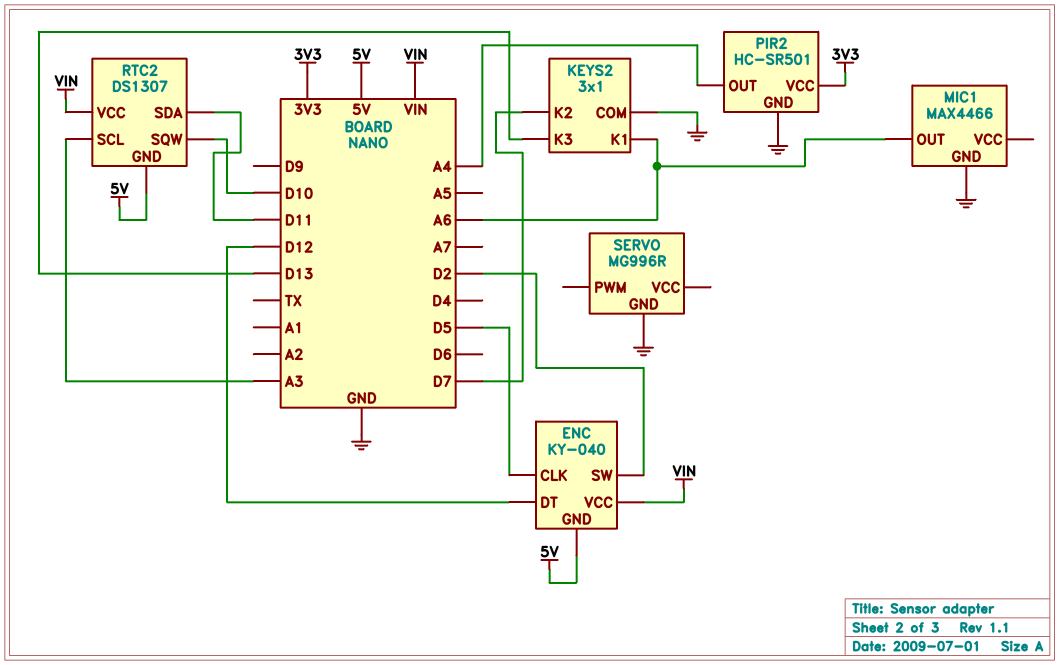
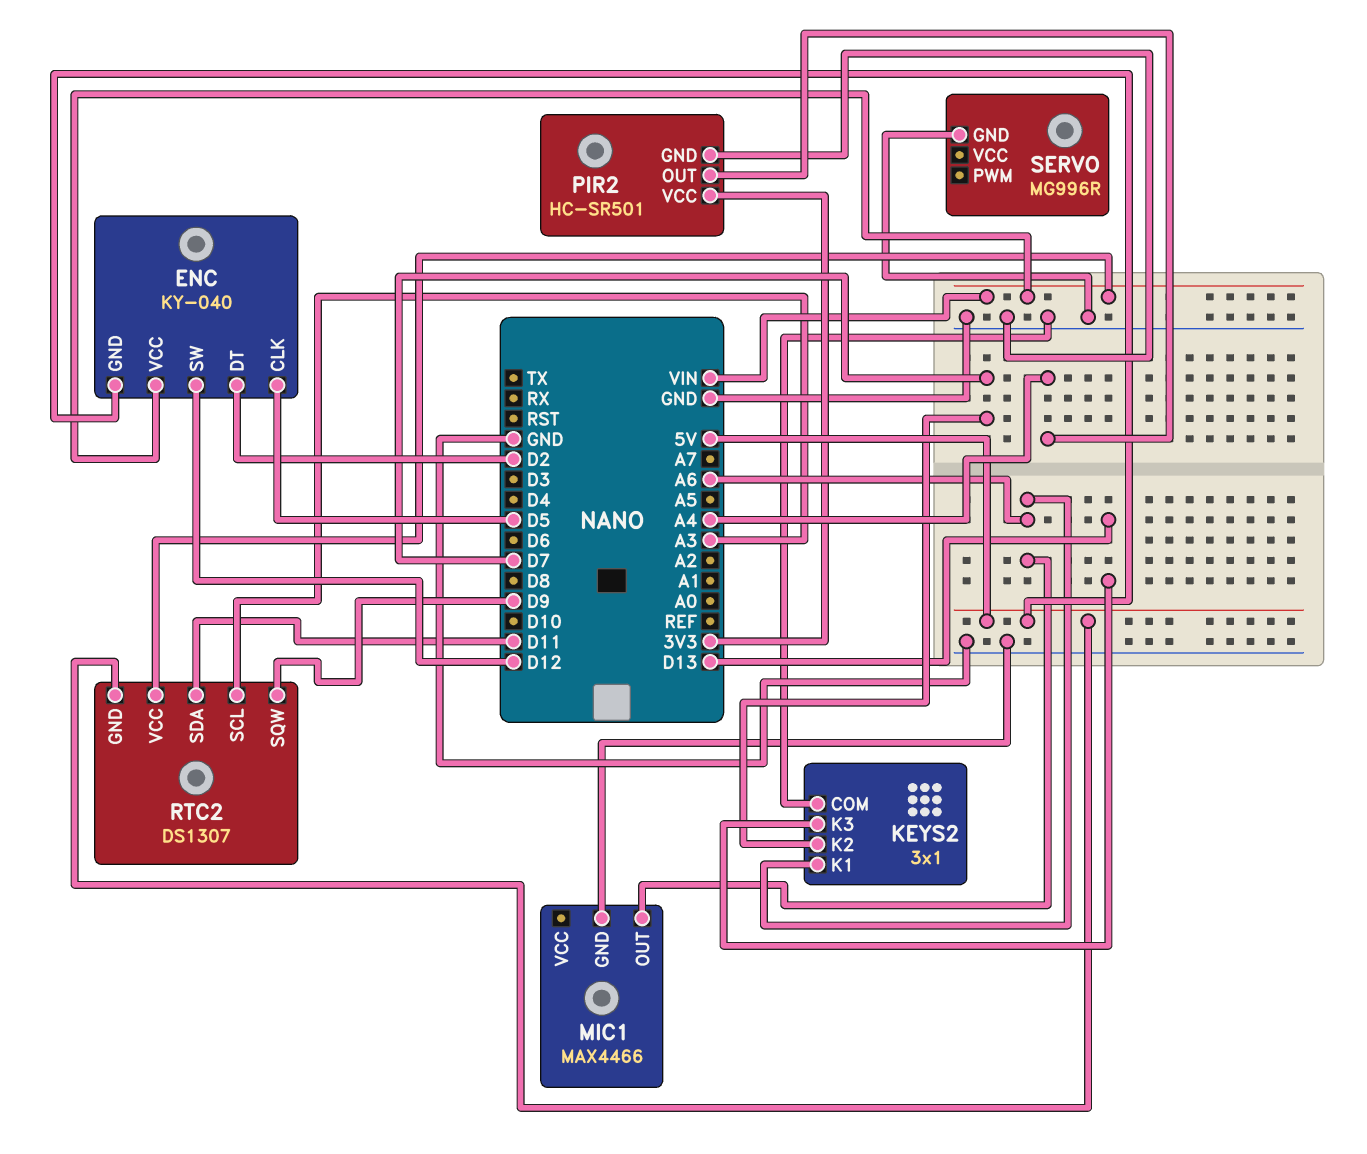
ENC pin DT: D12 -> D2
ENC pin SW: D2 -> D12
RTC2 pin SQW: D10 -> D9

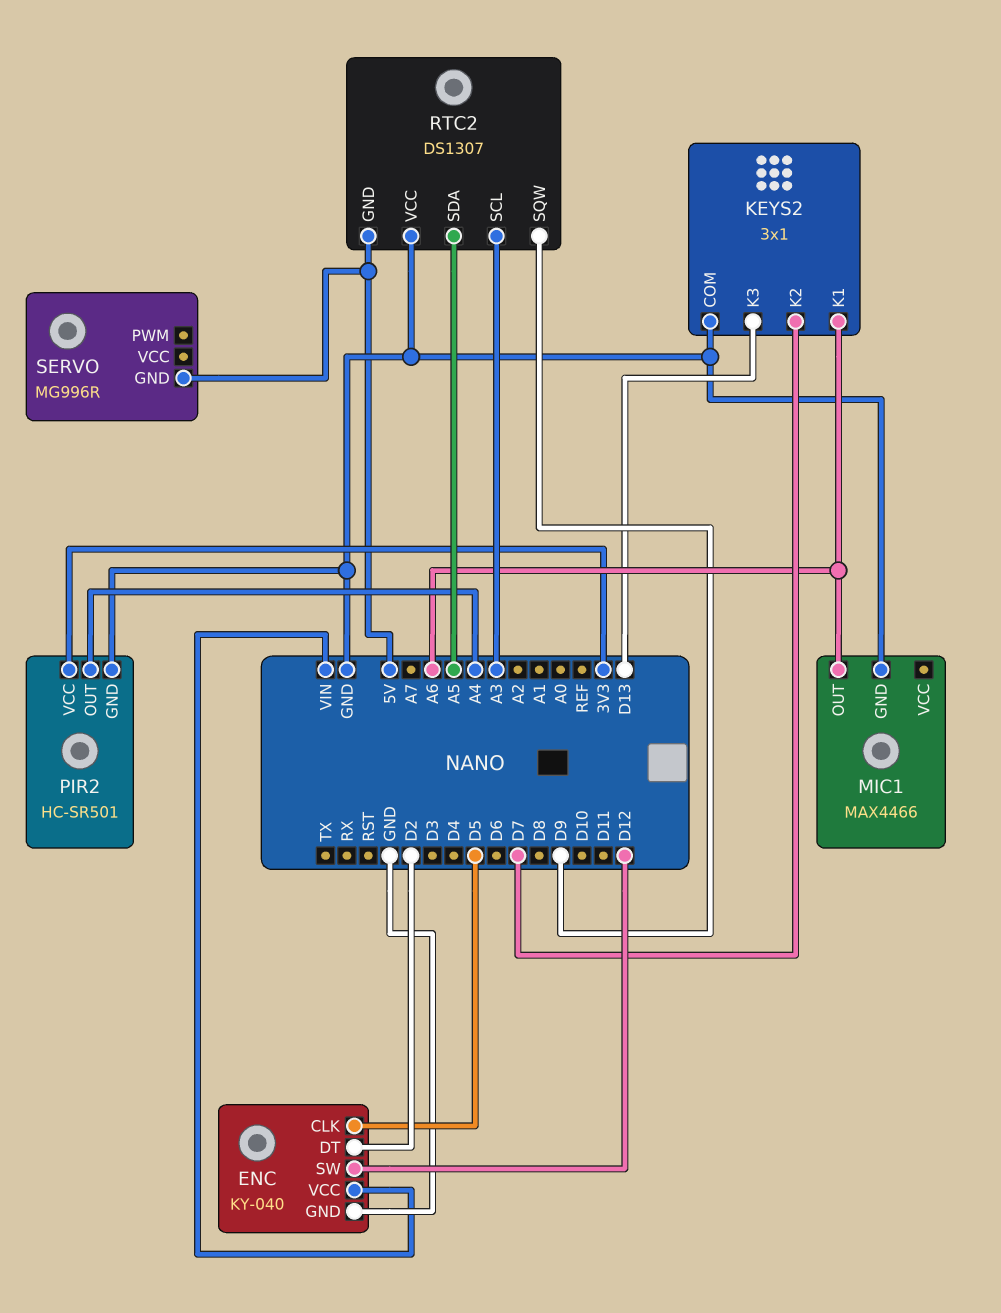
ENC pin GND: 5V -> GND
RTC2 pin SDA: D11 -> A5
RTC2 pin VCC: VIN -> GND
SERVO pin GND: GND -> 5V

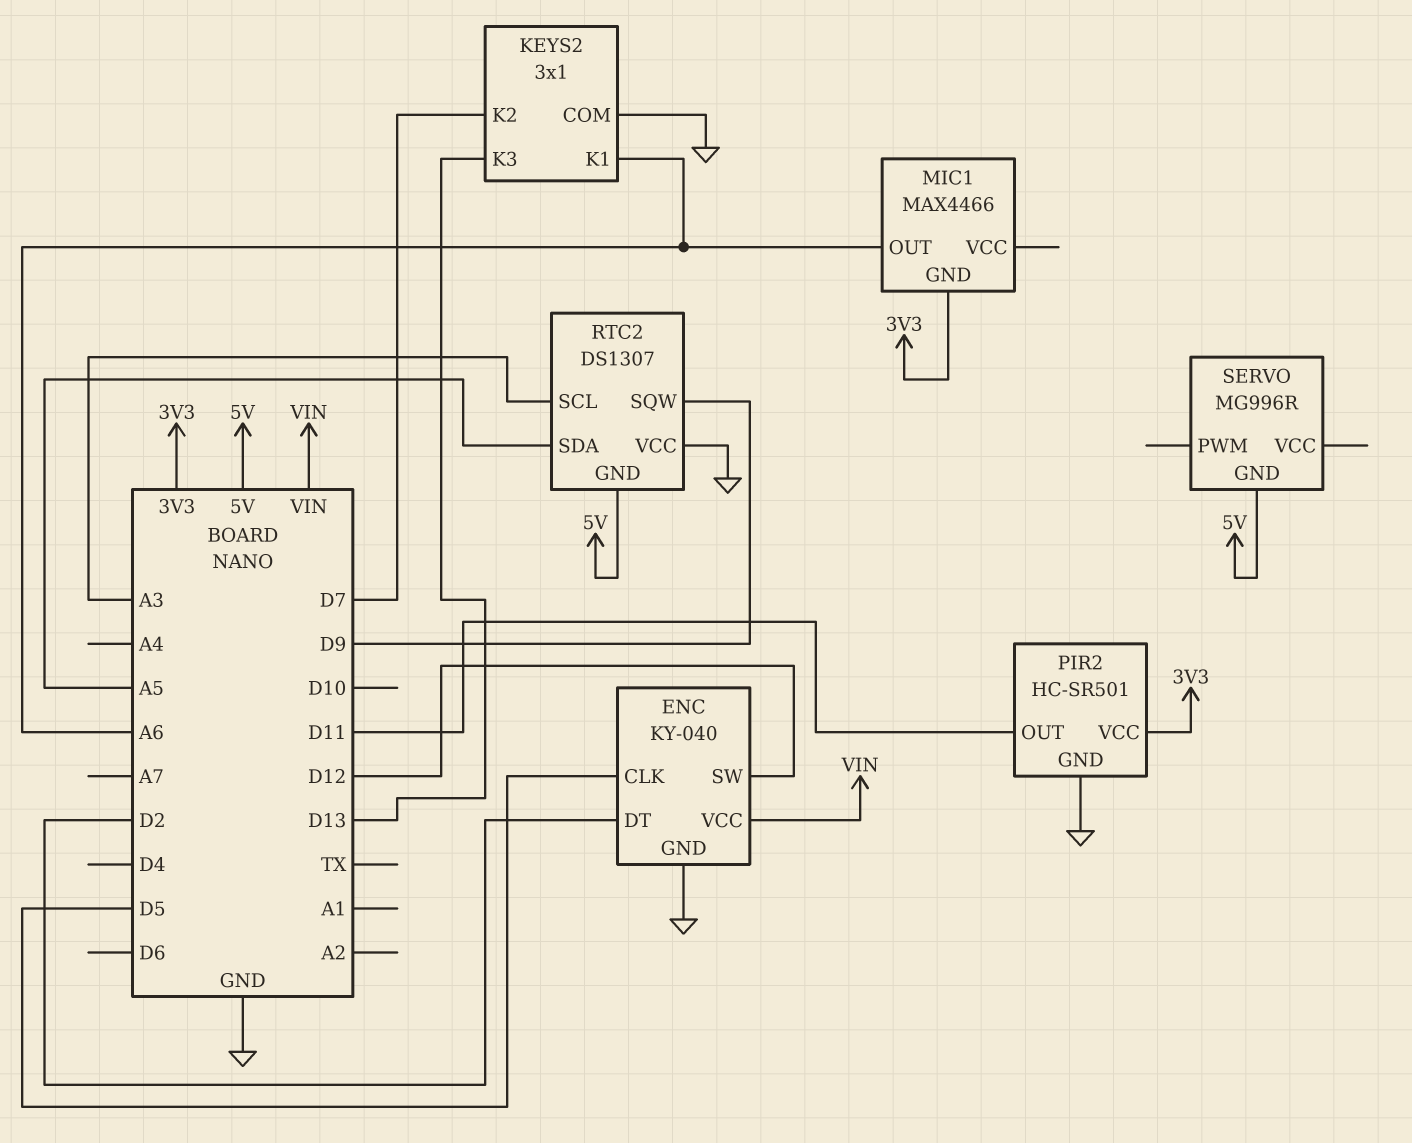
MIC1 pin GND: GND -> 3V3
PIR2 pin OUT: A4 -> D11

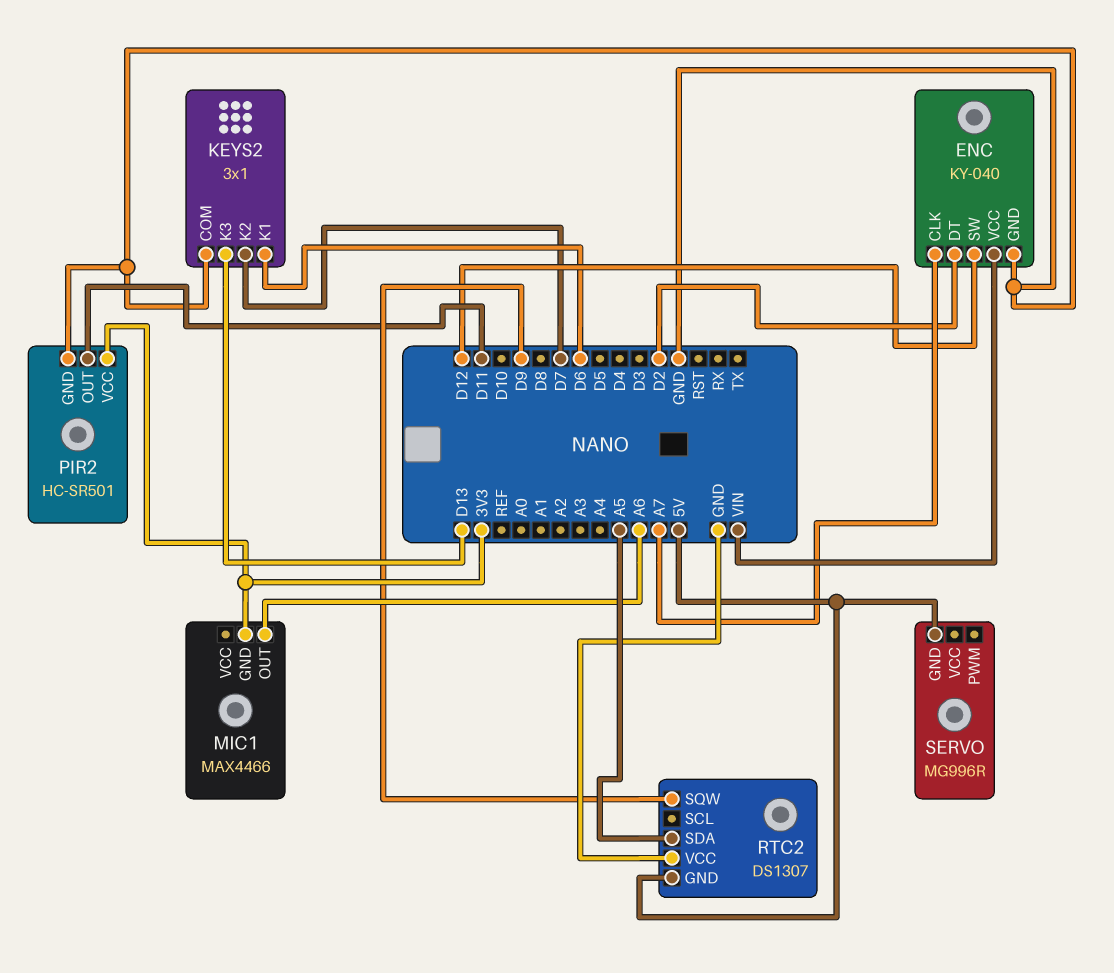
ENC pin CLK: D5 -> A7
KEYS2 pin K1: A6 -> D6
RTC2 pin SCL: A3 -> none

